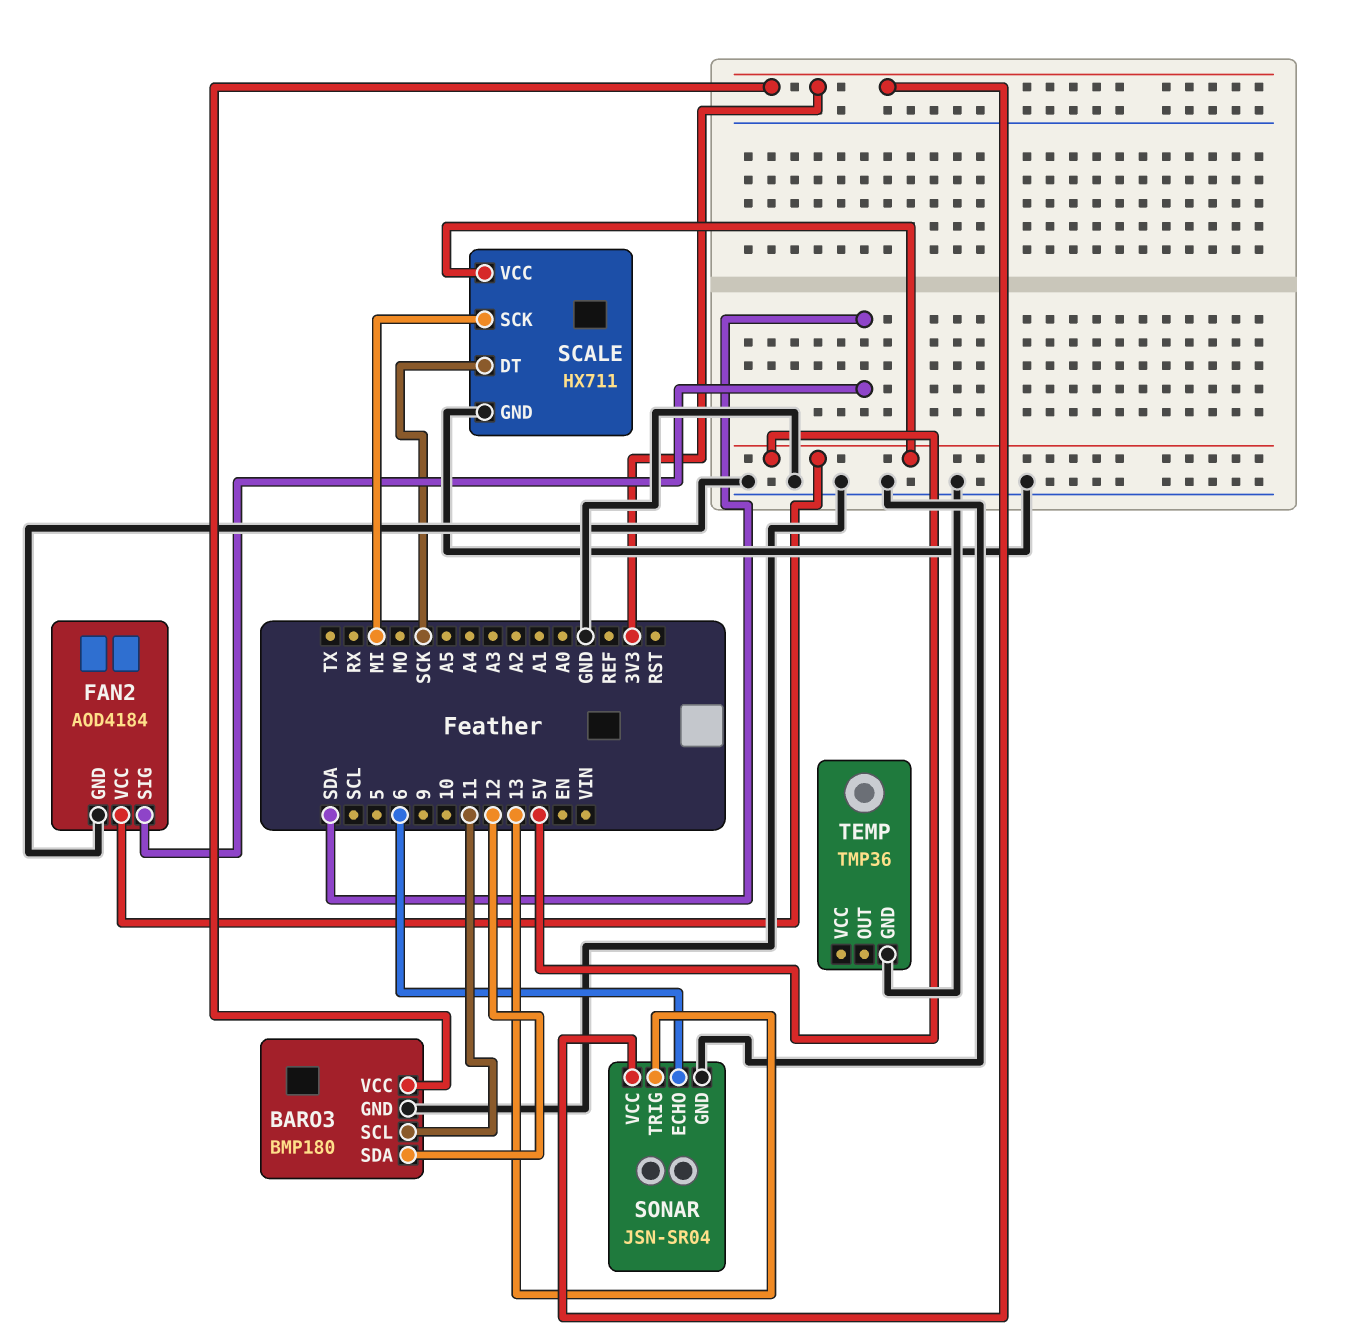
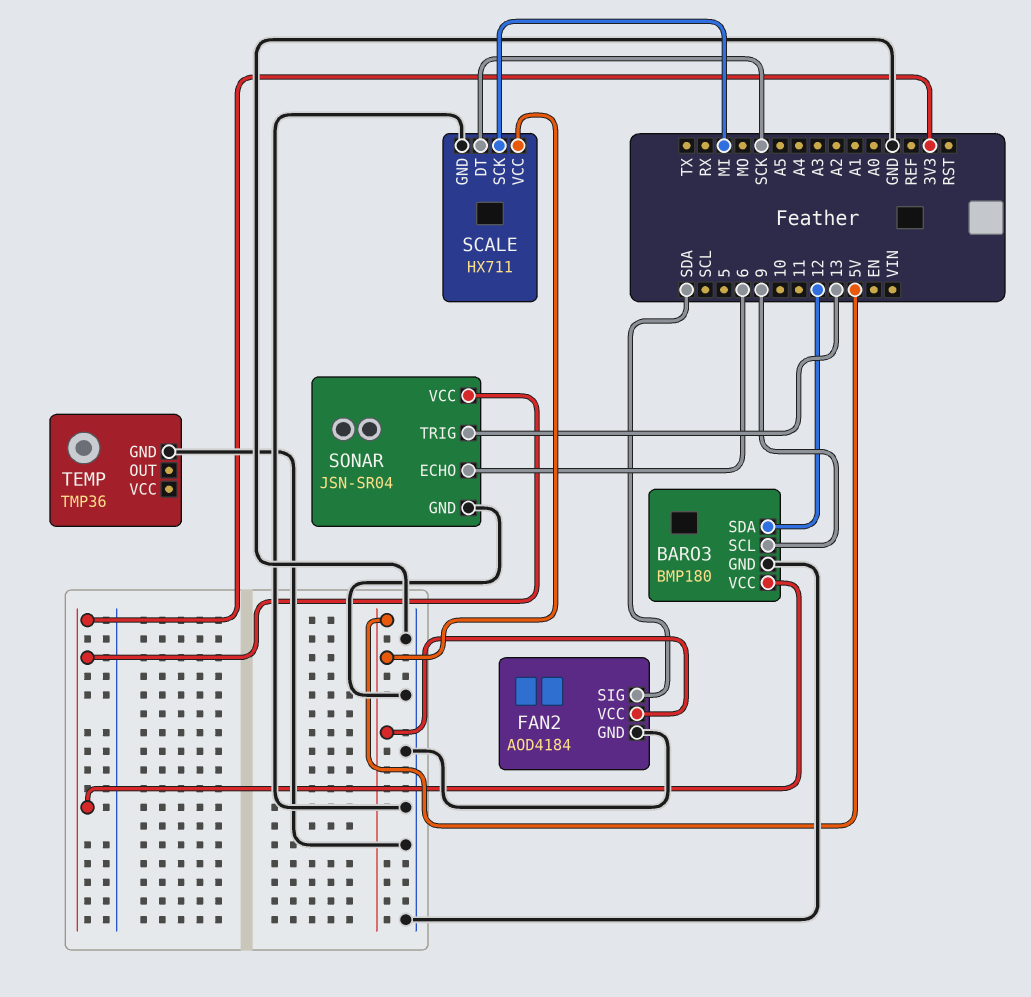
BARO3 pin SCL: 11 -> 9

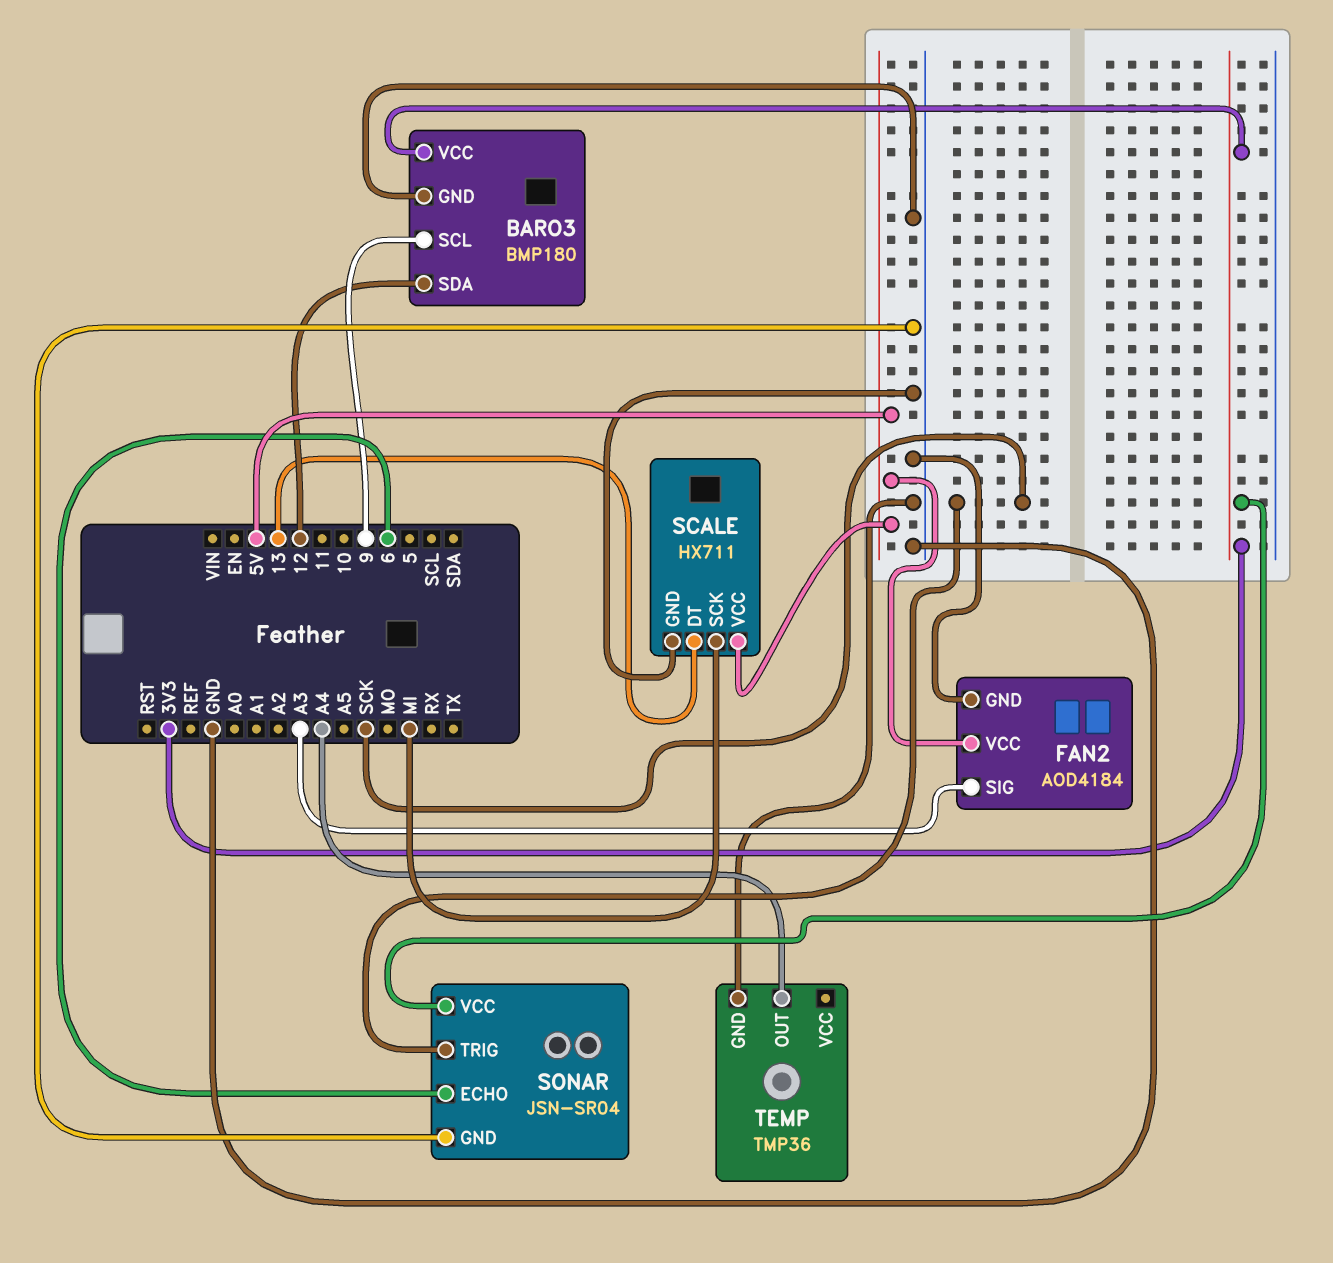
FAN2 pin SIG: SDA -> A3
SCALE pin DT: SCK -> 13
SONAR pin TRIG: 13 -> SCK
TEMP pin OUT: none -> A4

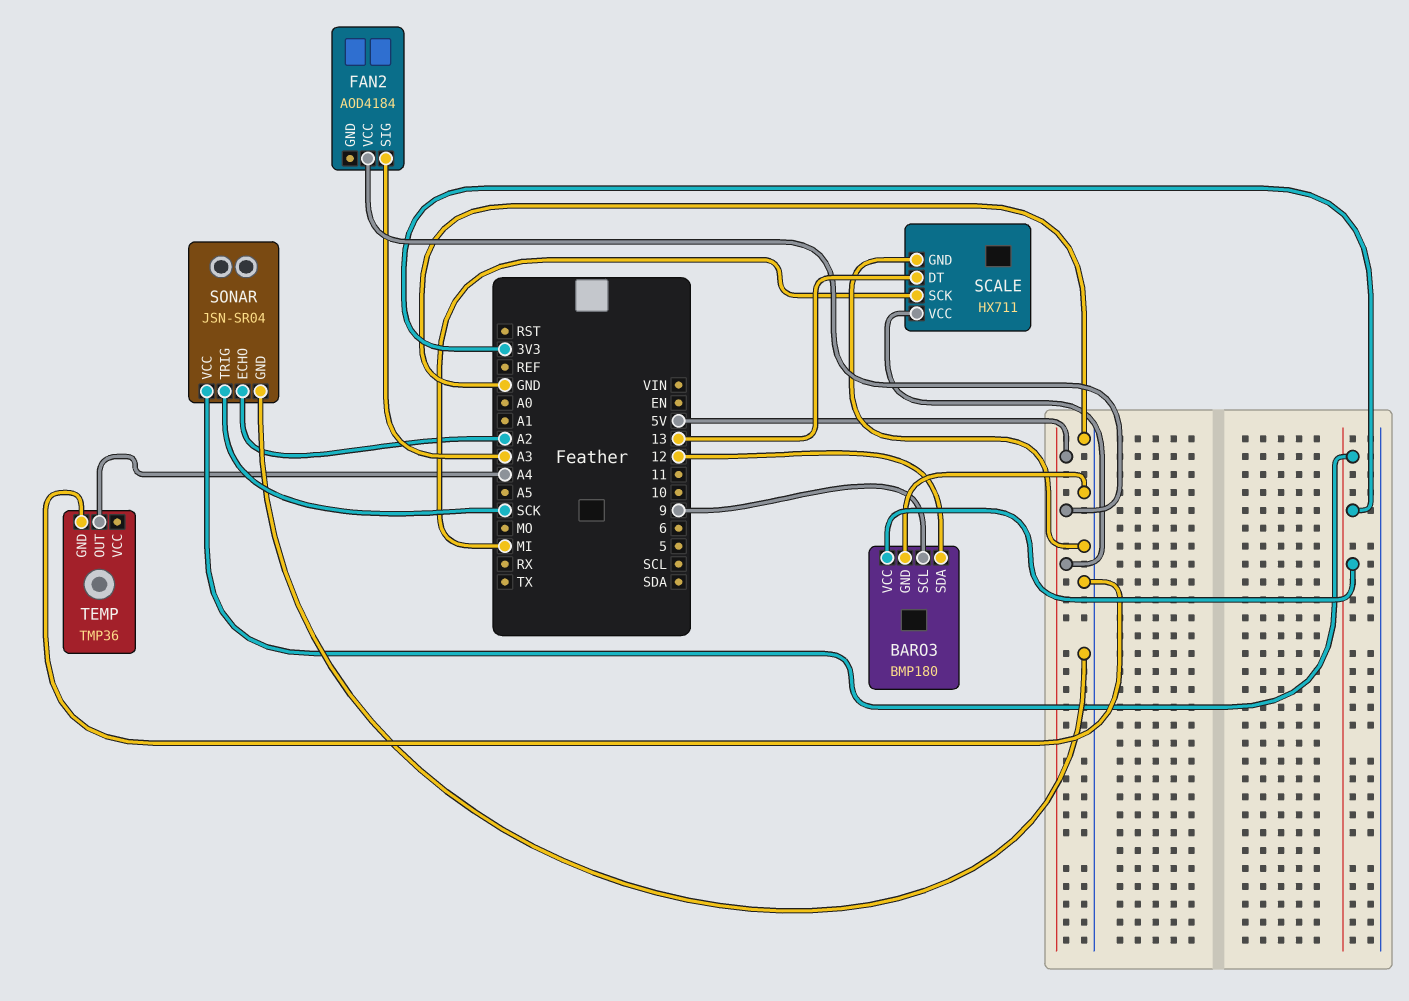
FAN2 pin GND: GND -> none
SONAR pin ECHO: 6 -> A2

